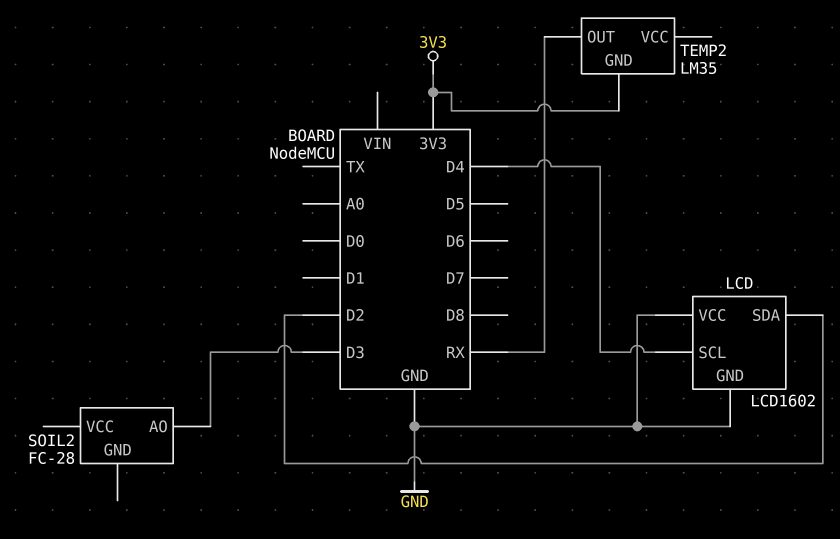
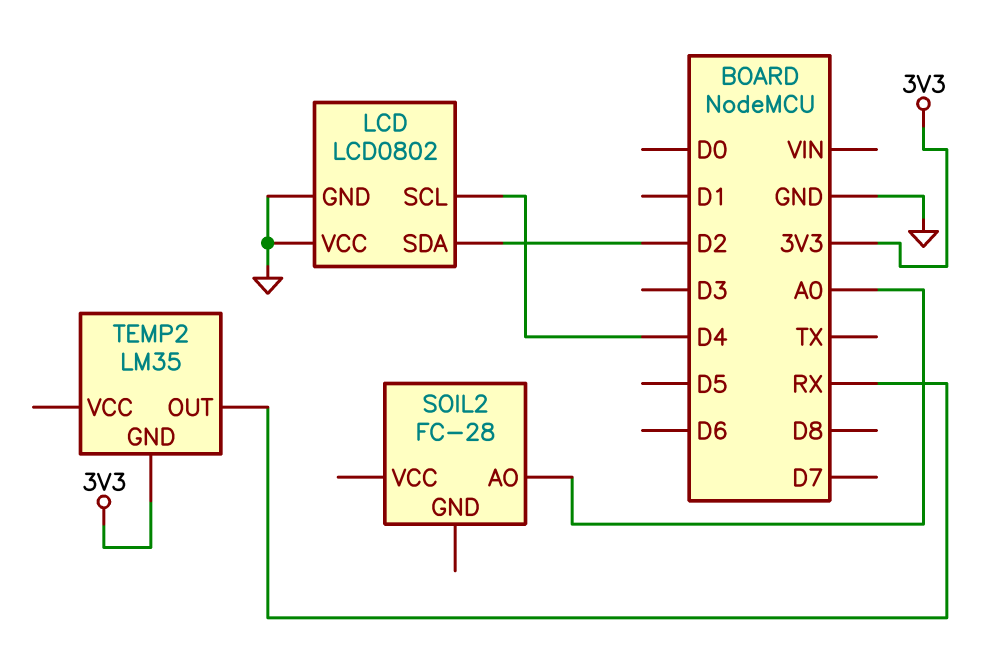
LCD: LCD1602 -> LCD0802
SOIL2 pin AO: D3 -> A0

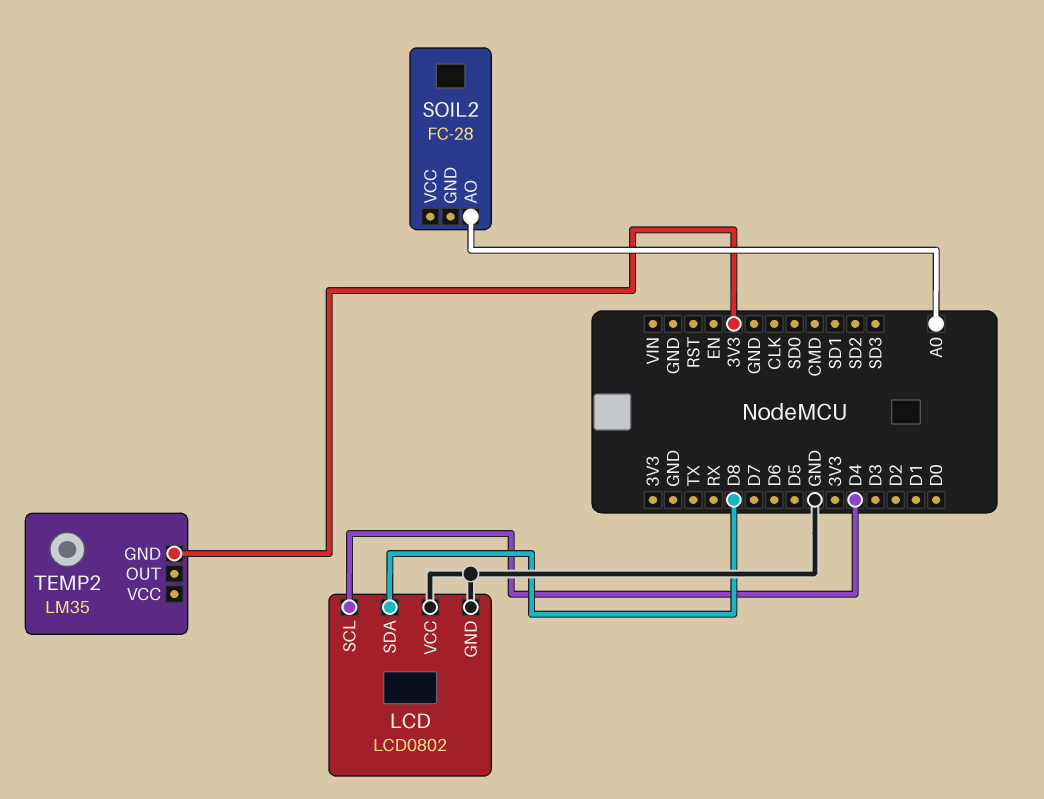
LCD pin SDA: D2 -> D8
TEMP2 pin OUT: RX -> none

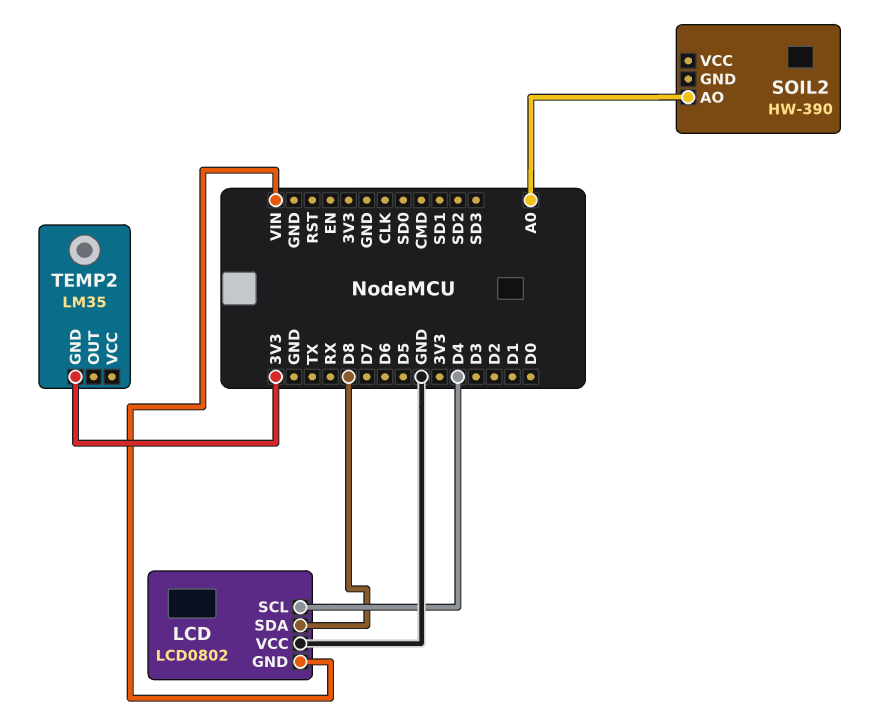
LCD pin GND: GND -> VIN
SOIL2: FC-28 -> HW-390

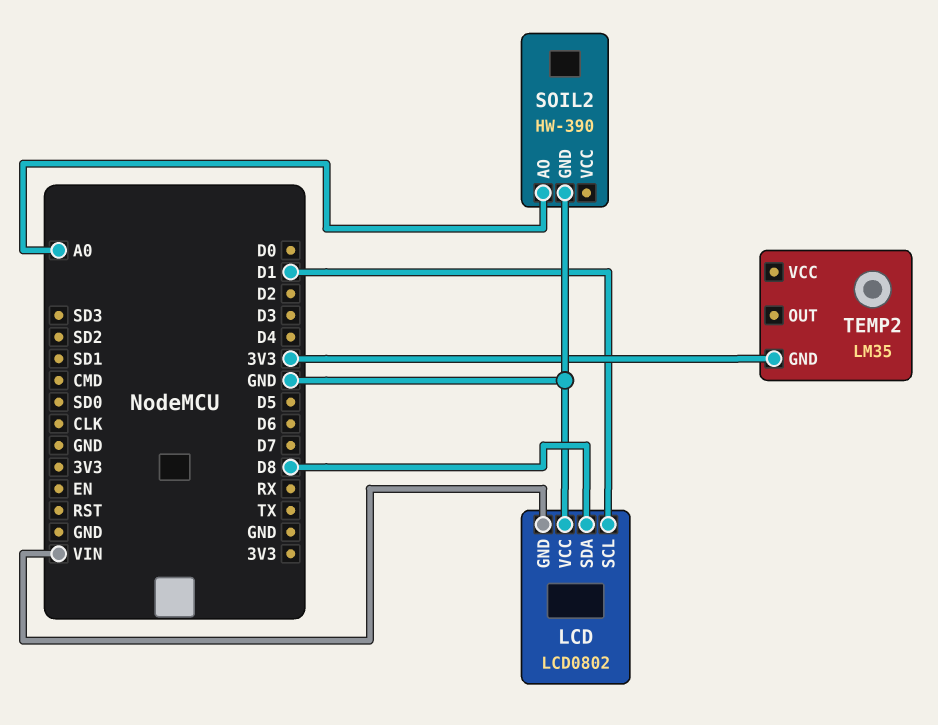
LCD pin SCL: D4 -> D1
SOIL2 pin GND: none -> GND

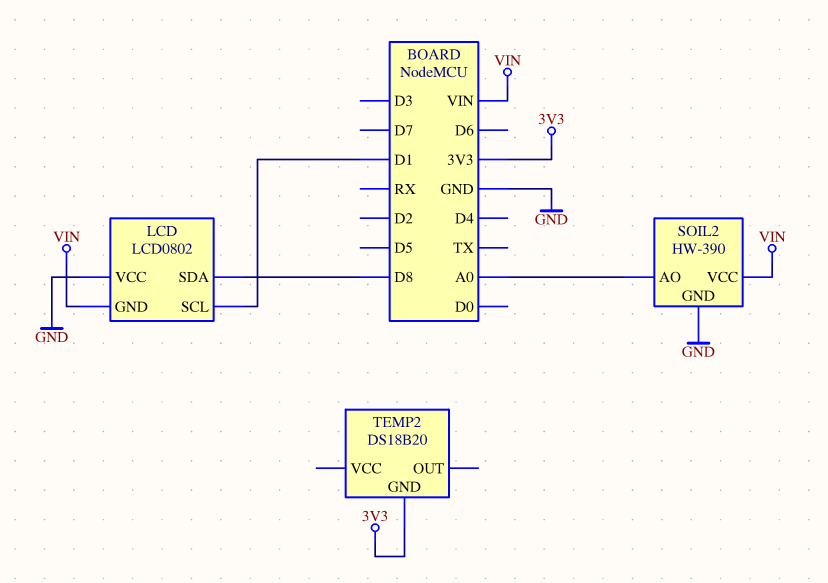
SOIL2 pin VCC: none -> VIN
TEMP2: LM35 -> DS18B20

